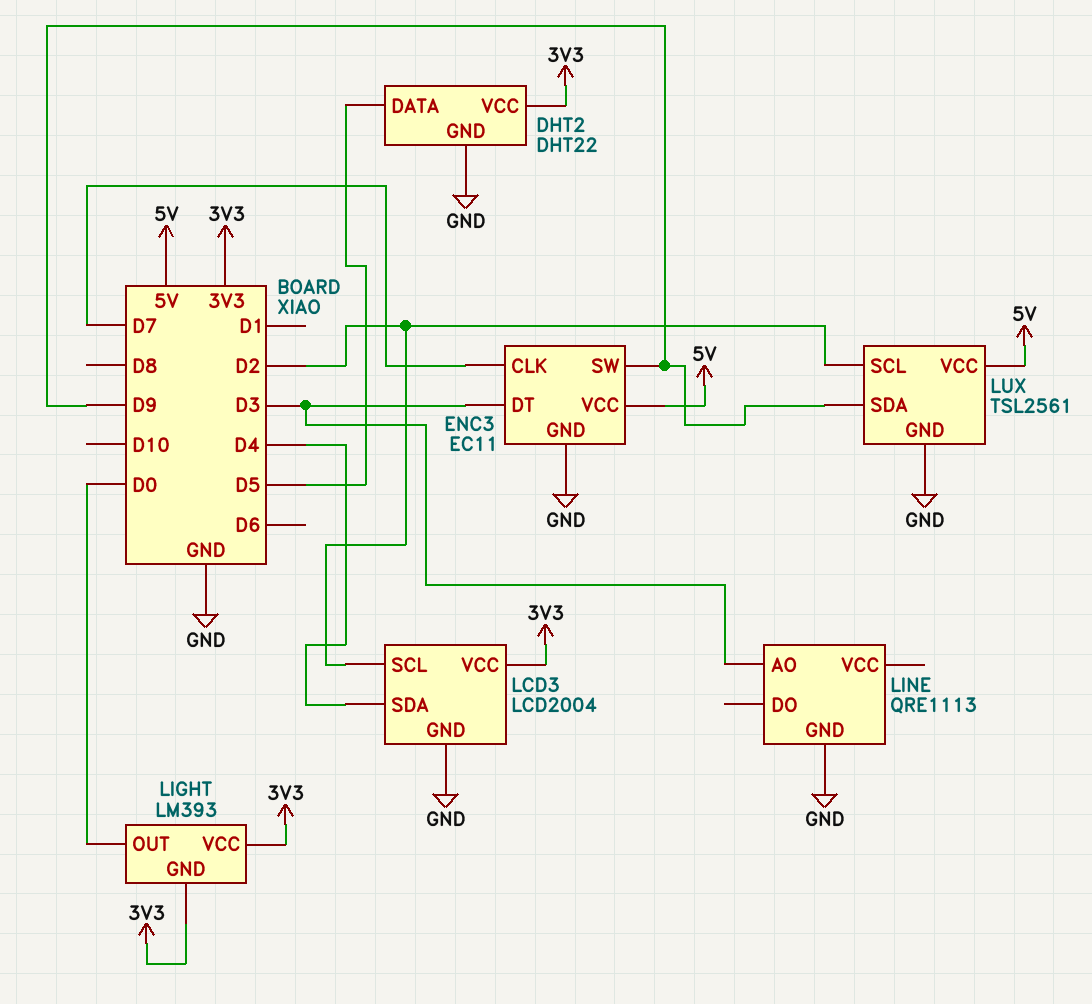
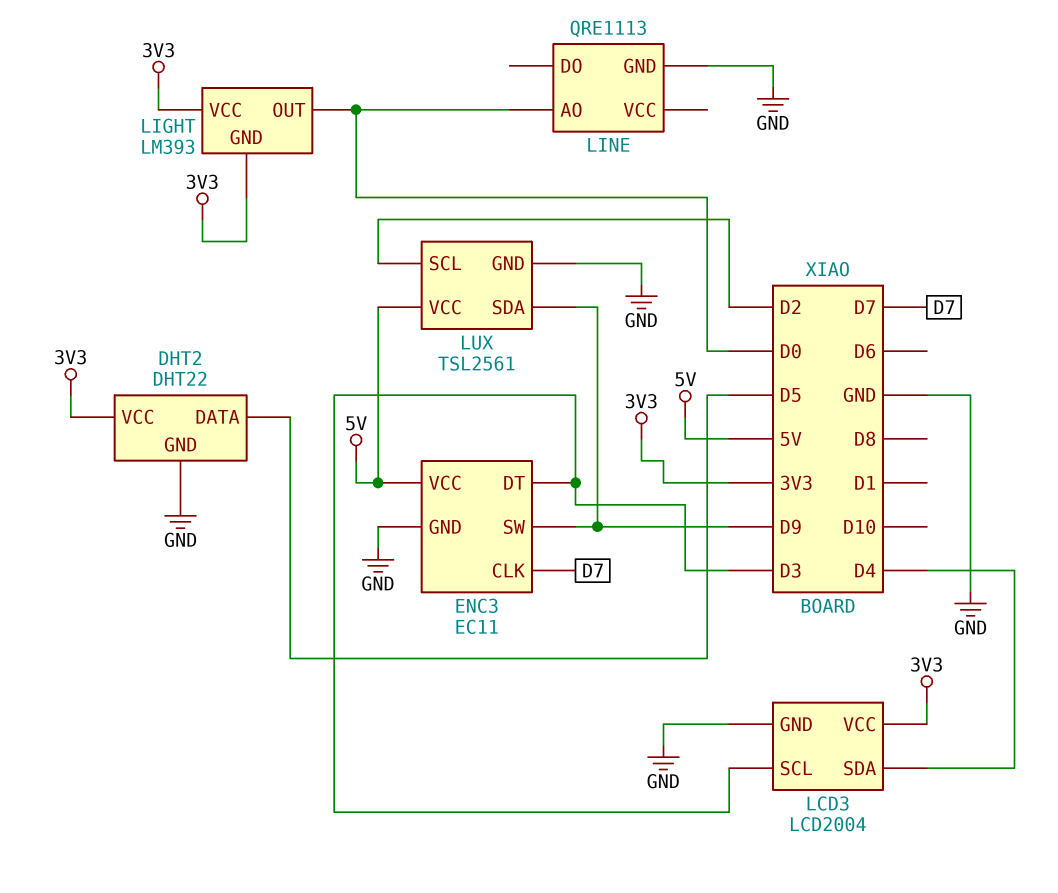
LCD3 pin SCL: D2 -> D3
LINE pin AO: D3 -> D0

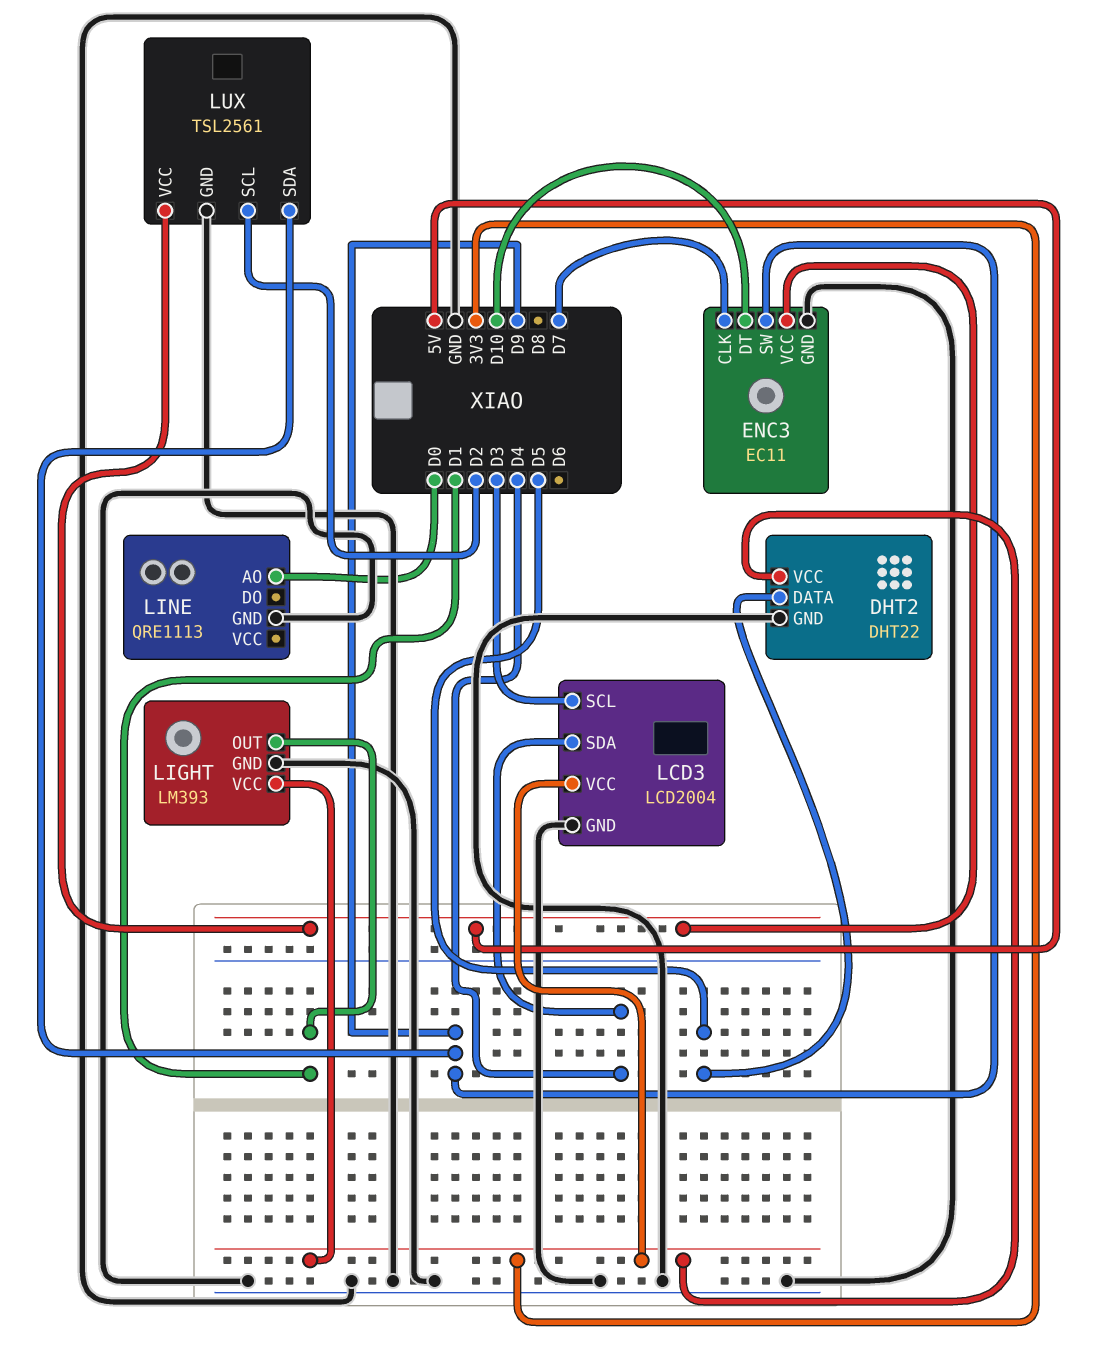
ENC3 pin DT: D3 -> D10
LIGHT pin GND: 3V3 -> GND
LIGHT pin OUT: D0 -> D1

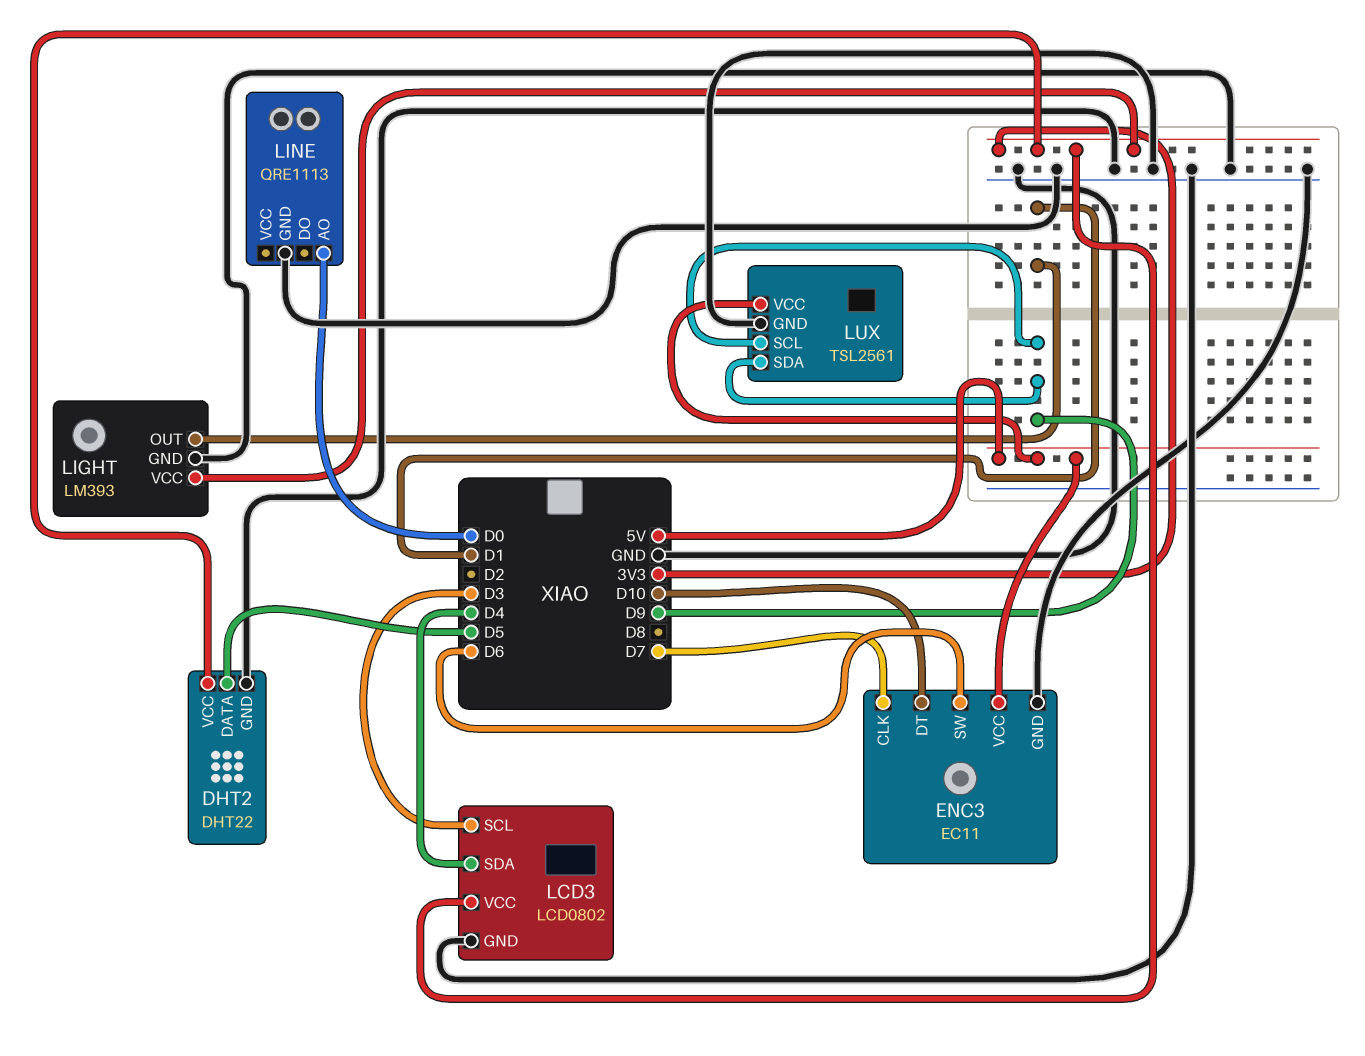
ENC3 pin SW: D9 -> D6
LCD3: LCD2004 -> LCD0802
LUX pin SCL: D2 -> D9

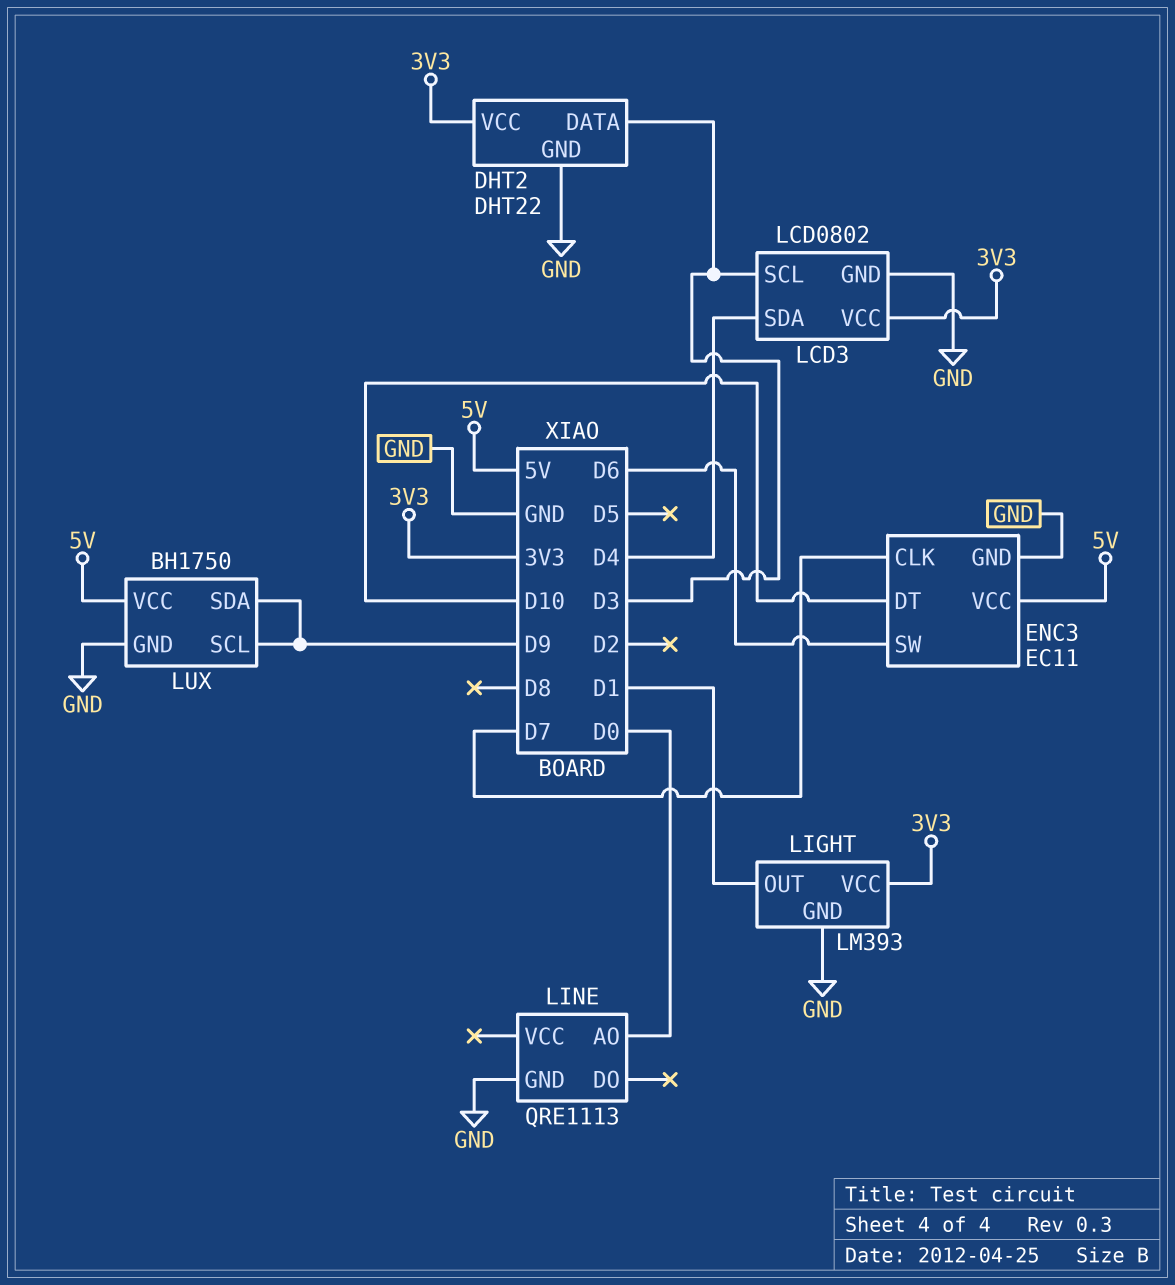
DHT2 pin DATA: D5 -> D3
LUX: TSL2561 -> BH1750

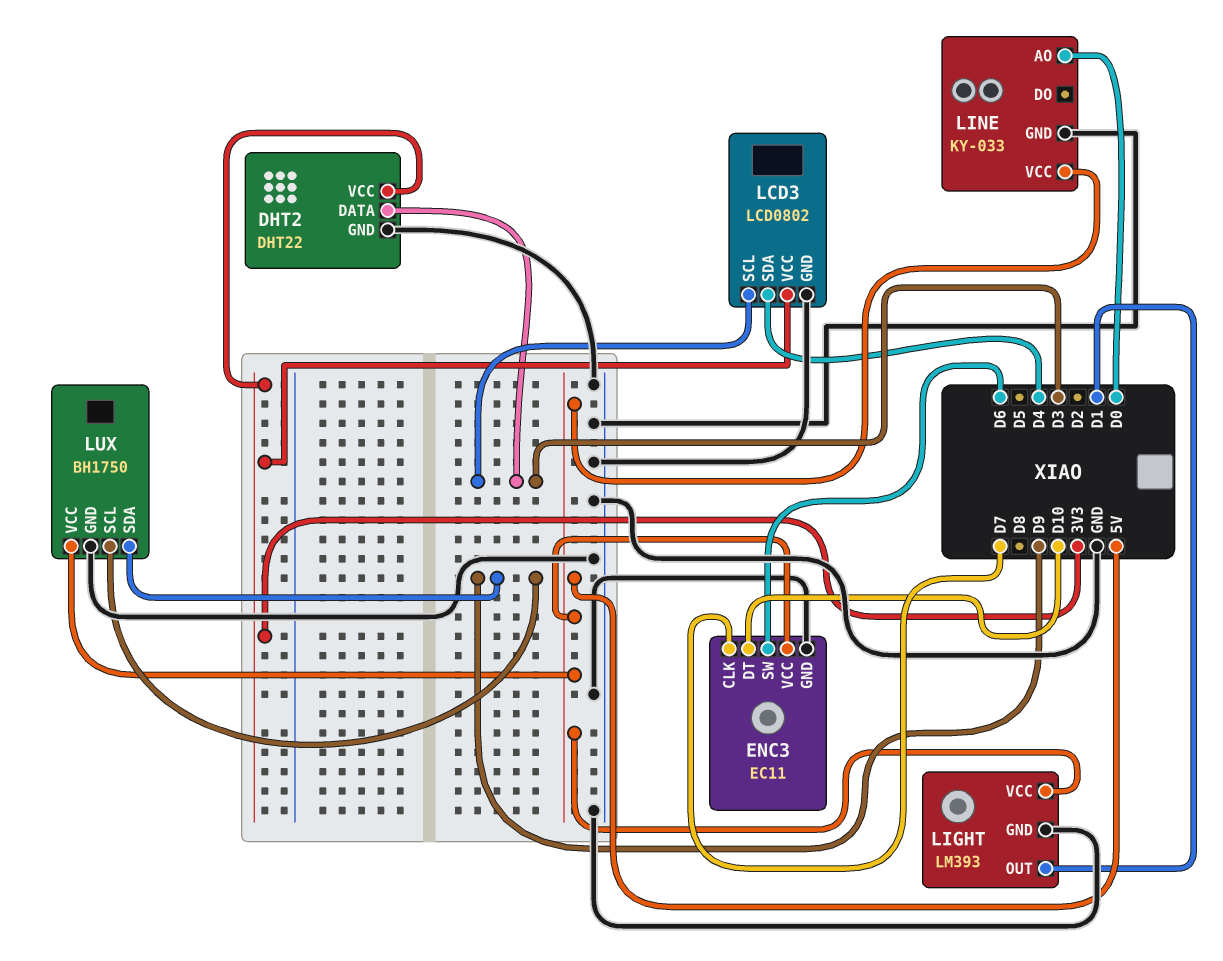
LIGHT pin VCC: 3V3 -> 5V
LINE: QRE1113 -> KY-033
LINE pin VCC: none -> 5V

